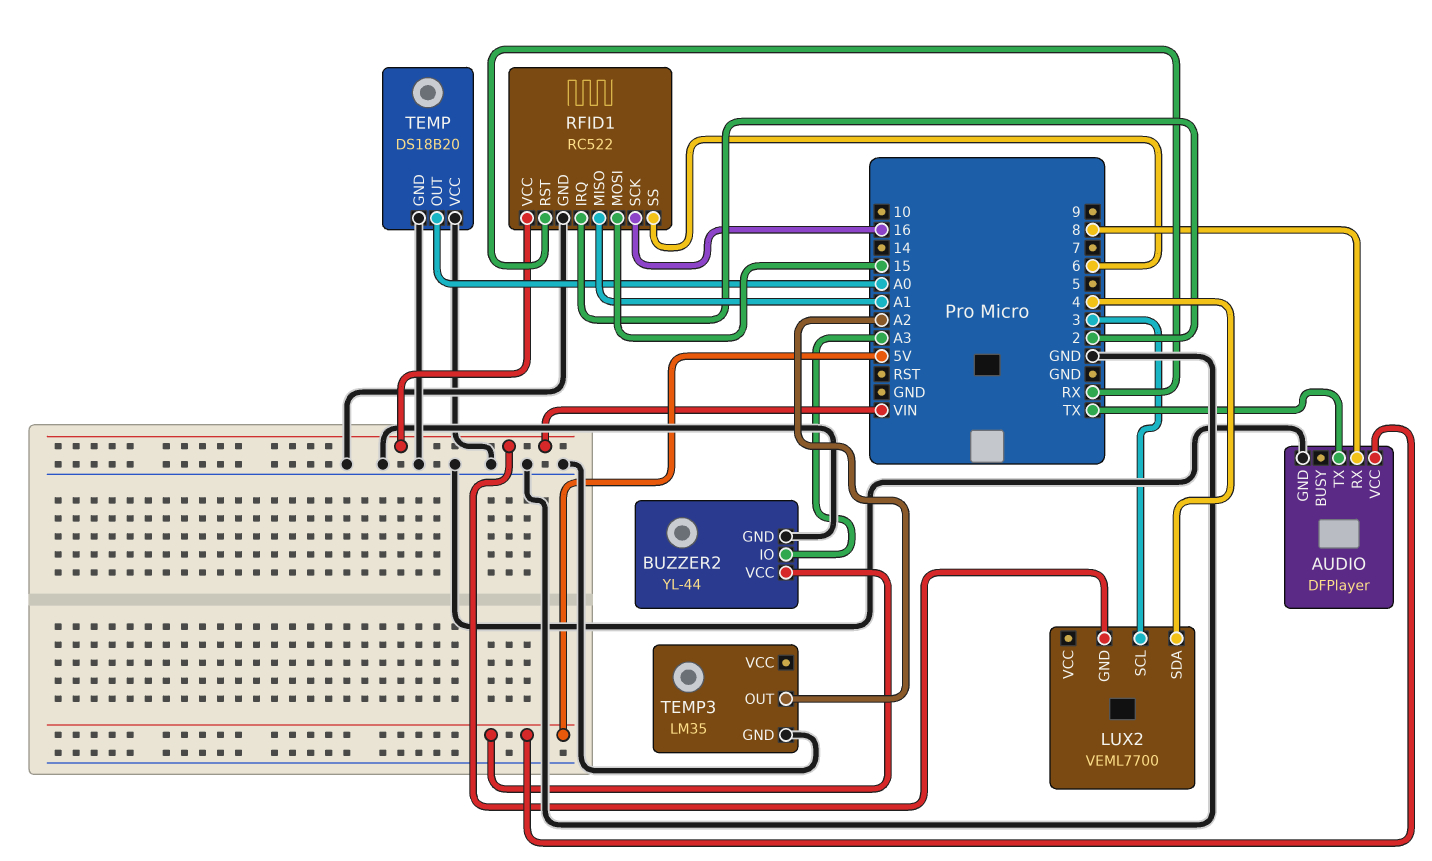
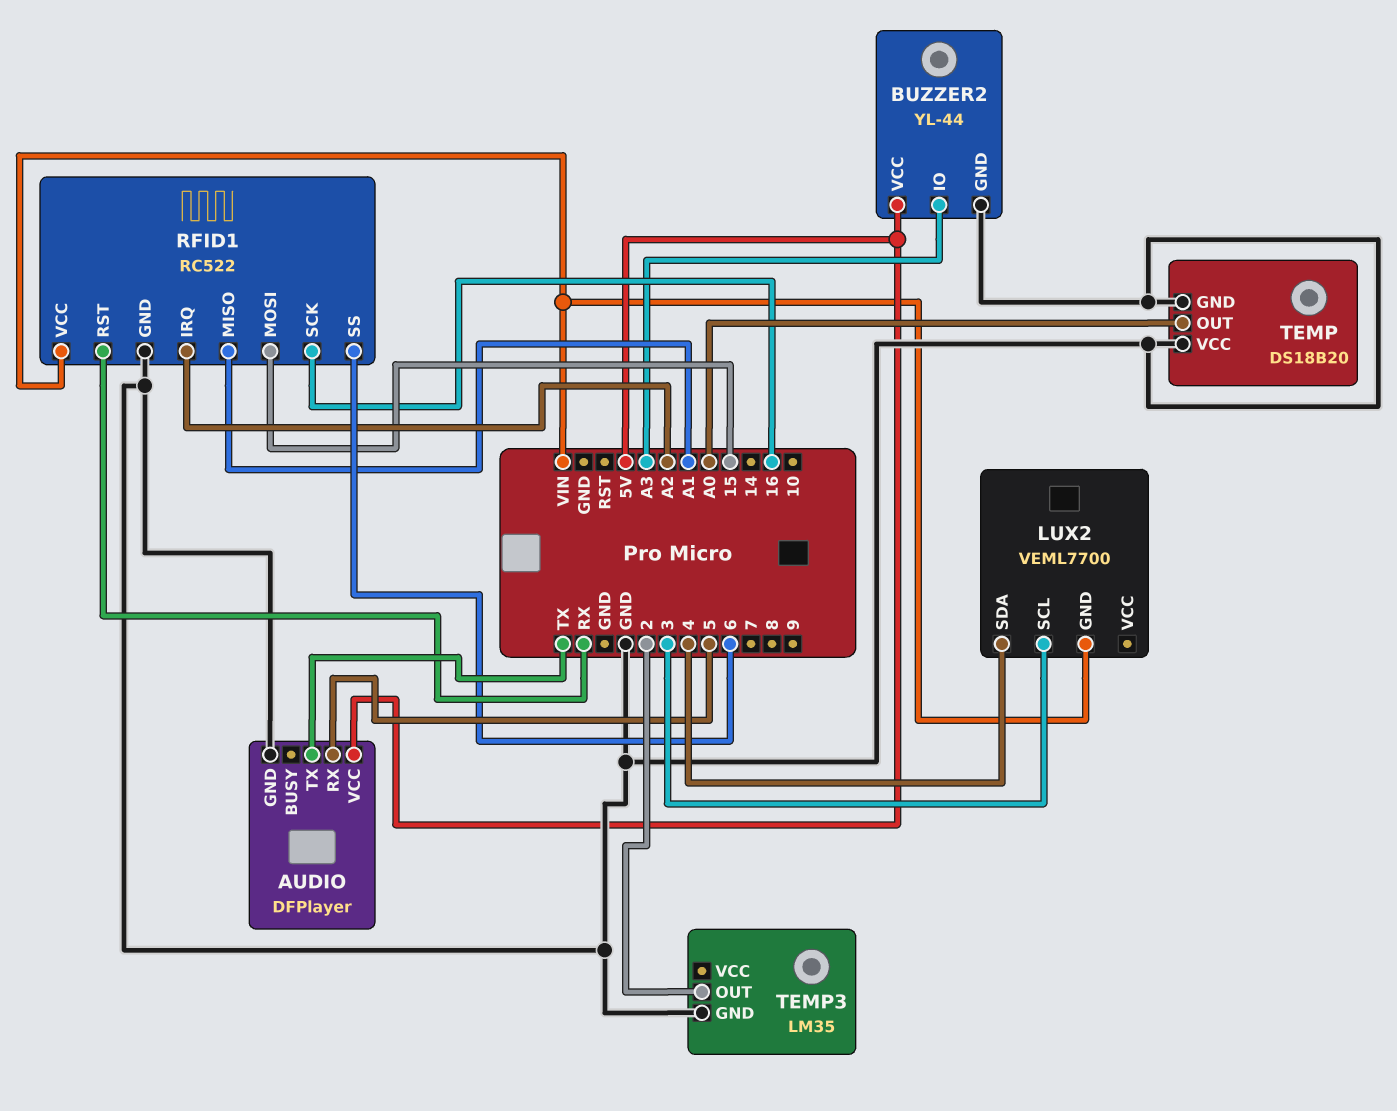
AUDIO pin RX: 8 -> 5
RFID1 pin IRQ: 2 -> A2
TEMP3 pin OUT: A2 -> 2

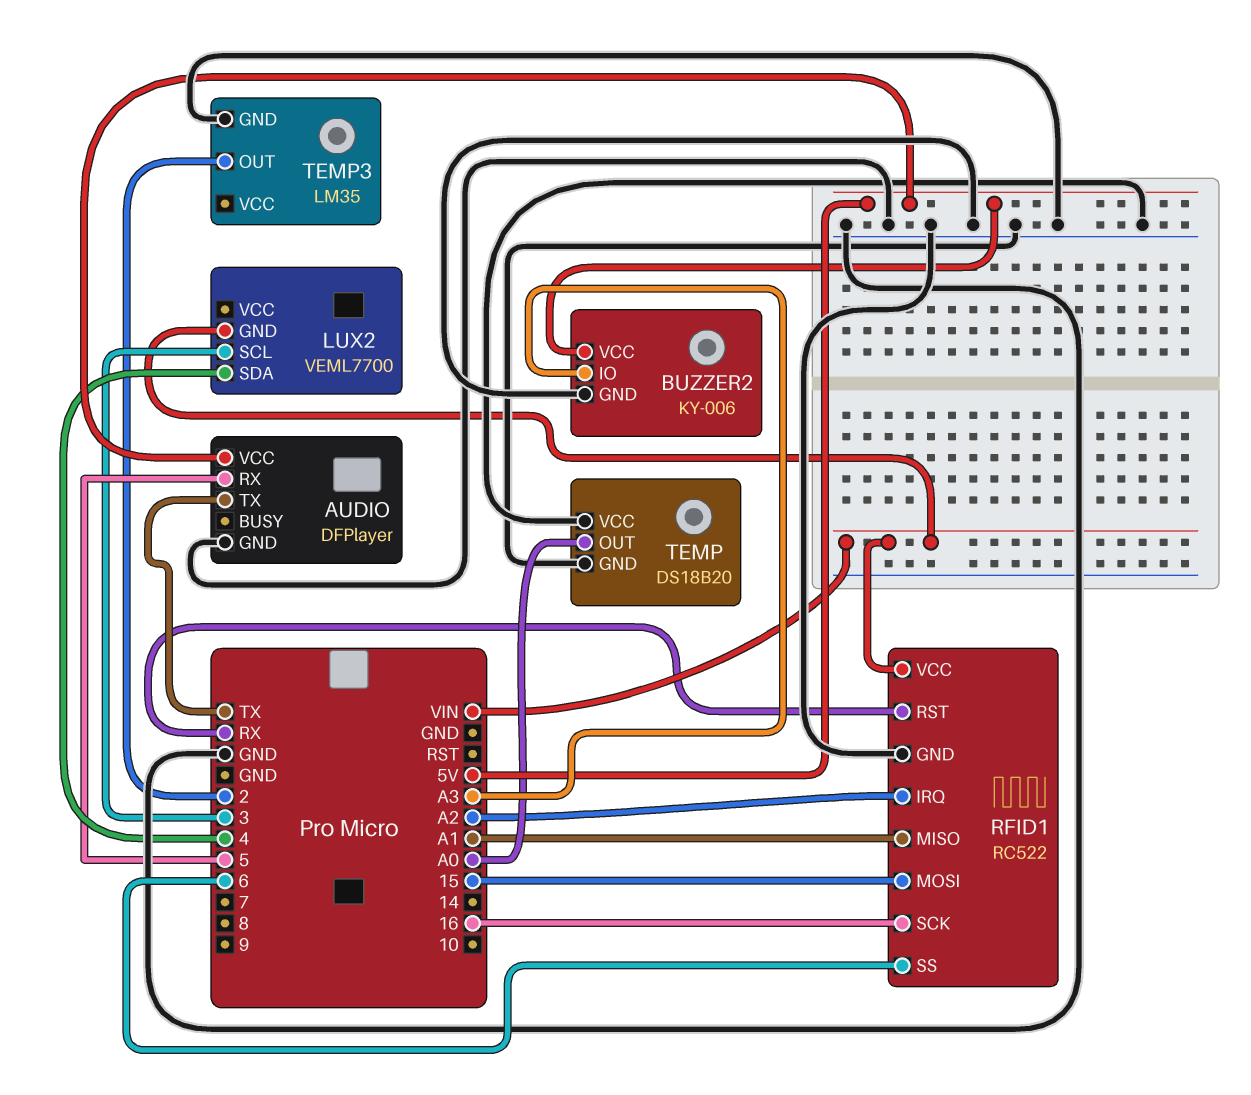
BUZZER2: YL-44 -> KY-006

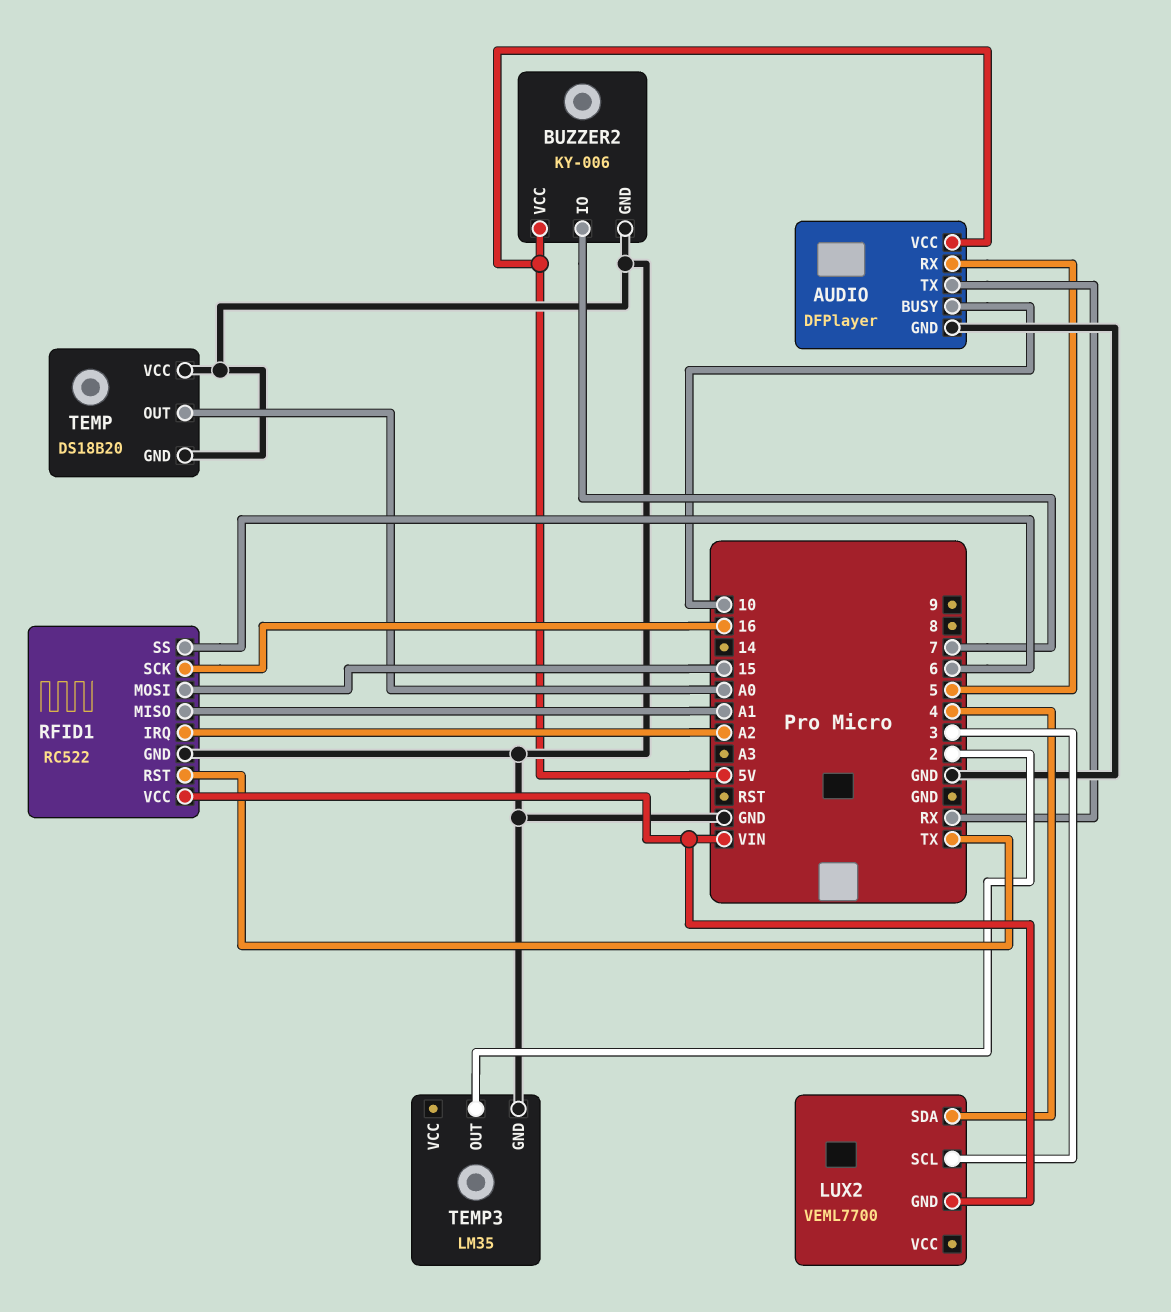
AUDIO pin BUSY: none -> 10
AUDIO pin TX: TX -> RX
BUZZER2 pin IO: A3 -> 7
RFID1 pin RST: RX -> TX

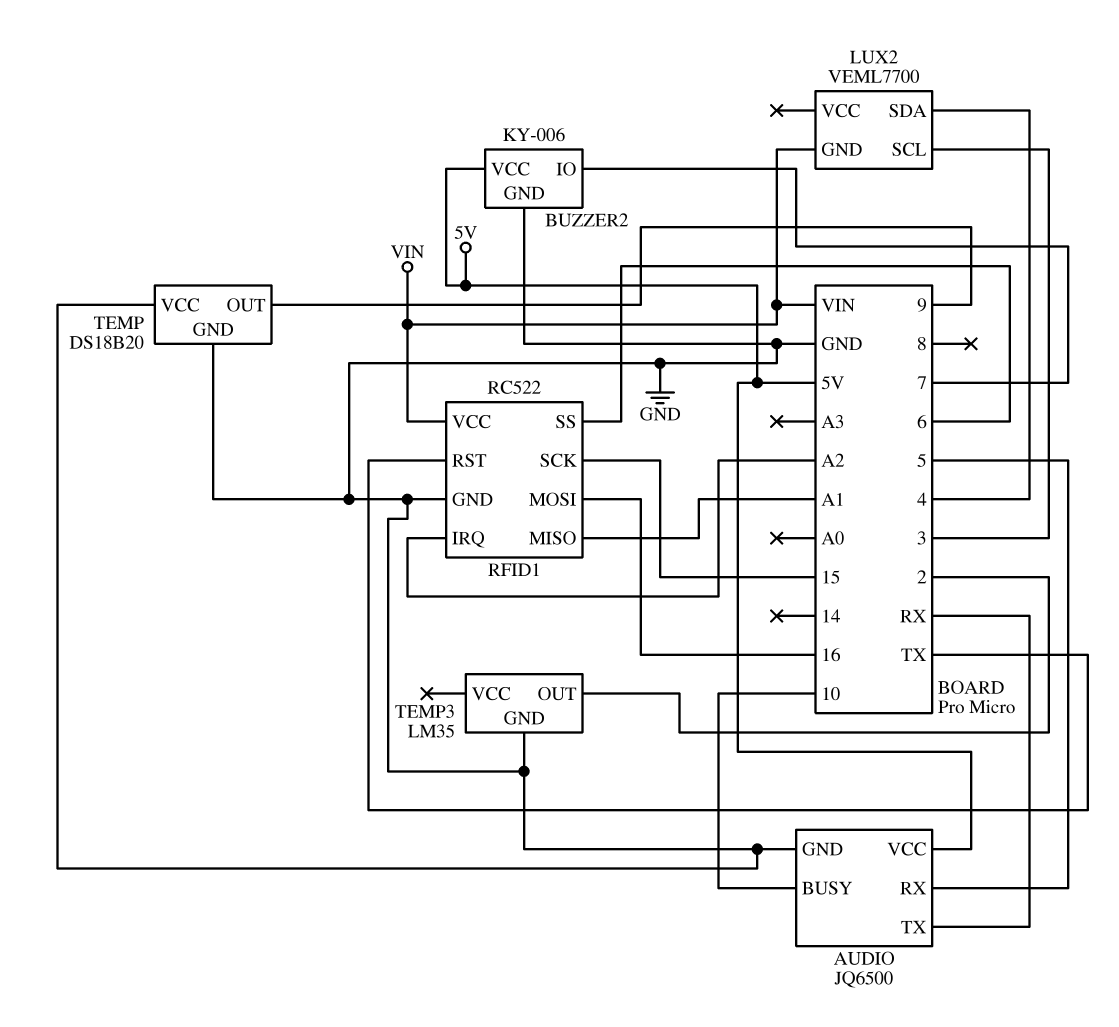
AUDIO: DFPlayer -> JQ6500
RFID1 pin MOSI: 15 -> 16
RFID1 pin SCK: 16 -> 15
TEMP pin OUT: A0 -> 9

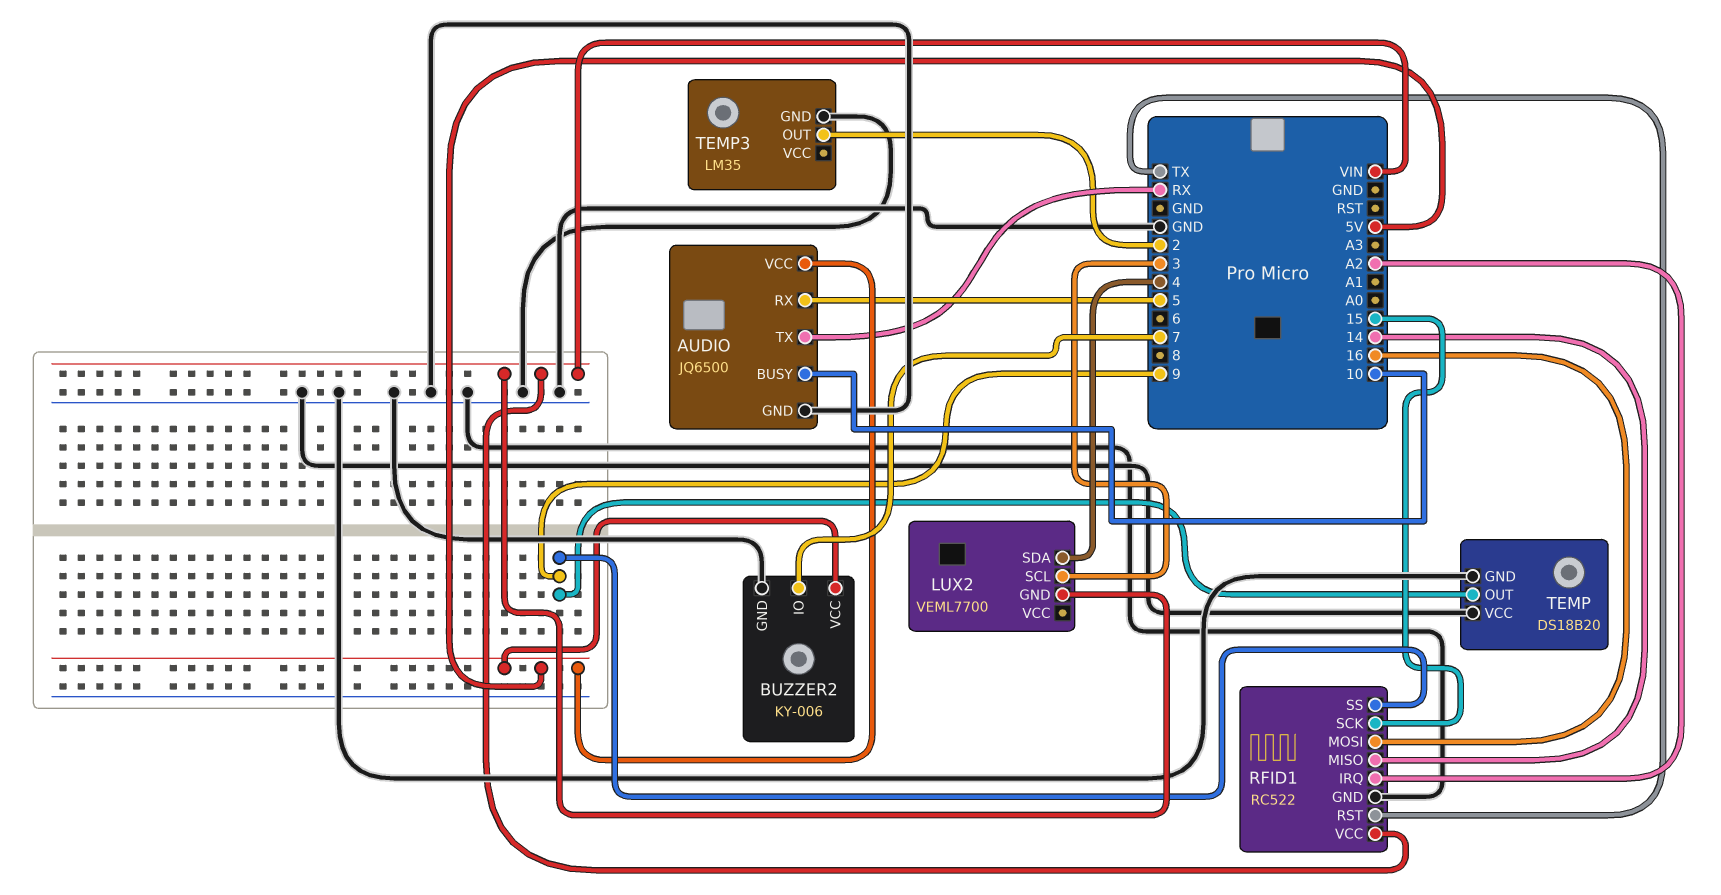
RFID1 pin MISO: A1 -> 14
RFID1 pin SS: 6 -> 9

